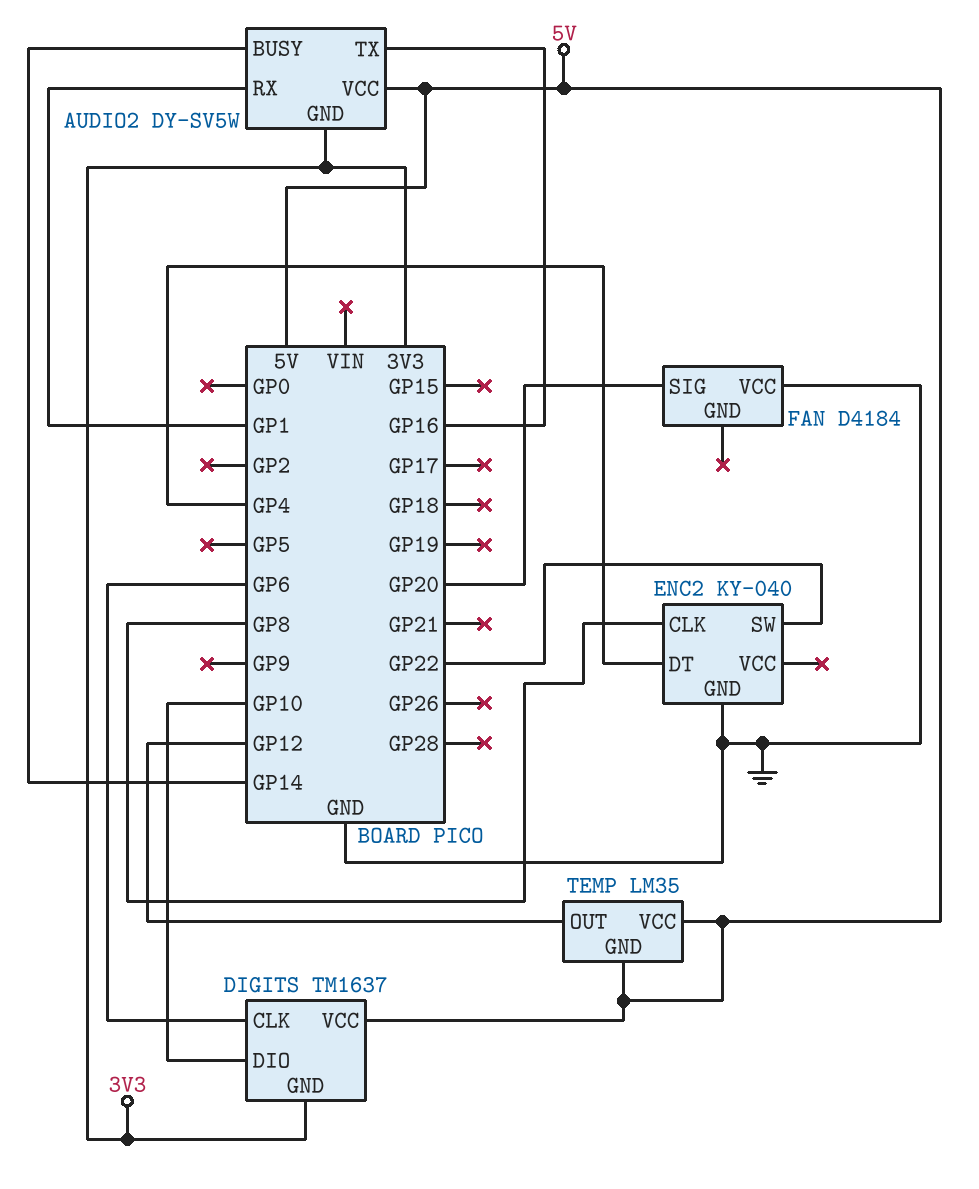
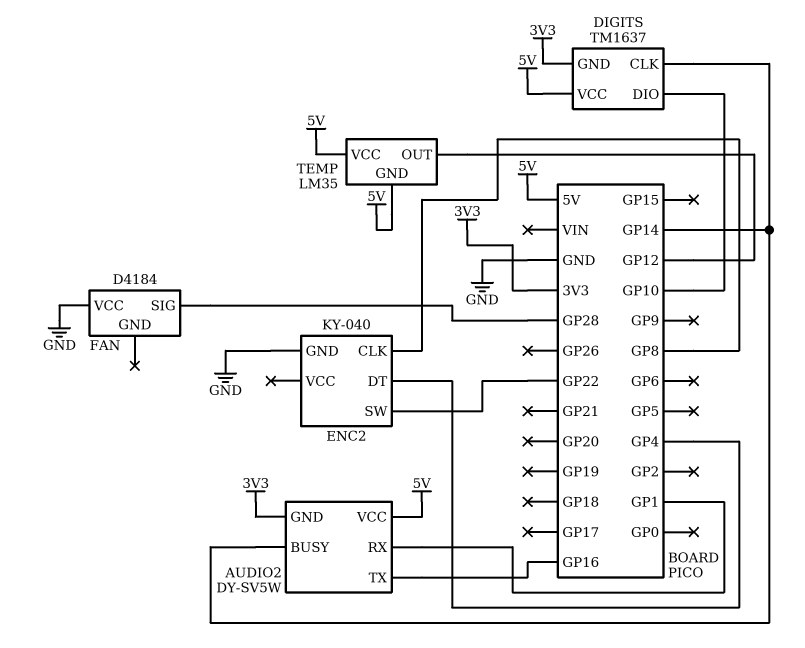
DIGITS pin CLK: GP6 -> GP14
FAN pin SIG: GP20 -> GP28

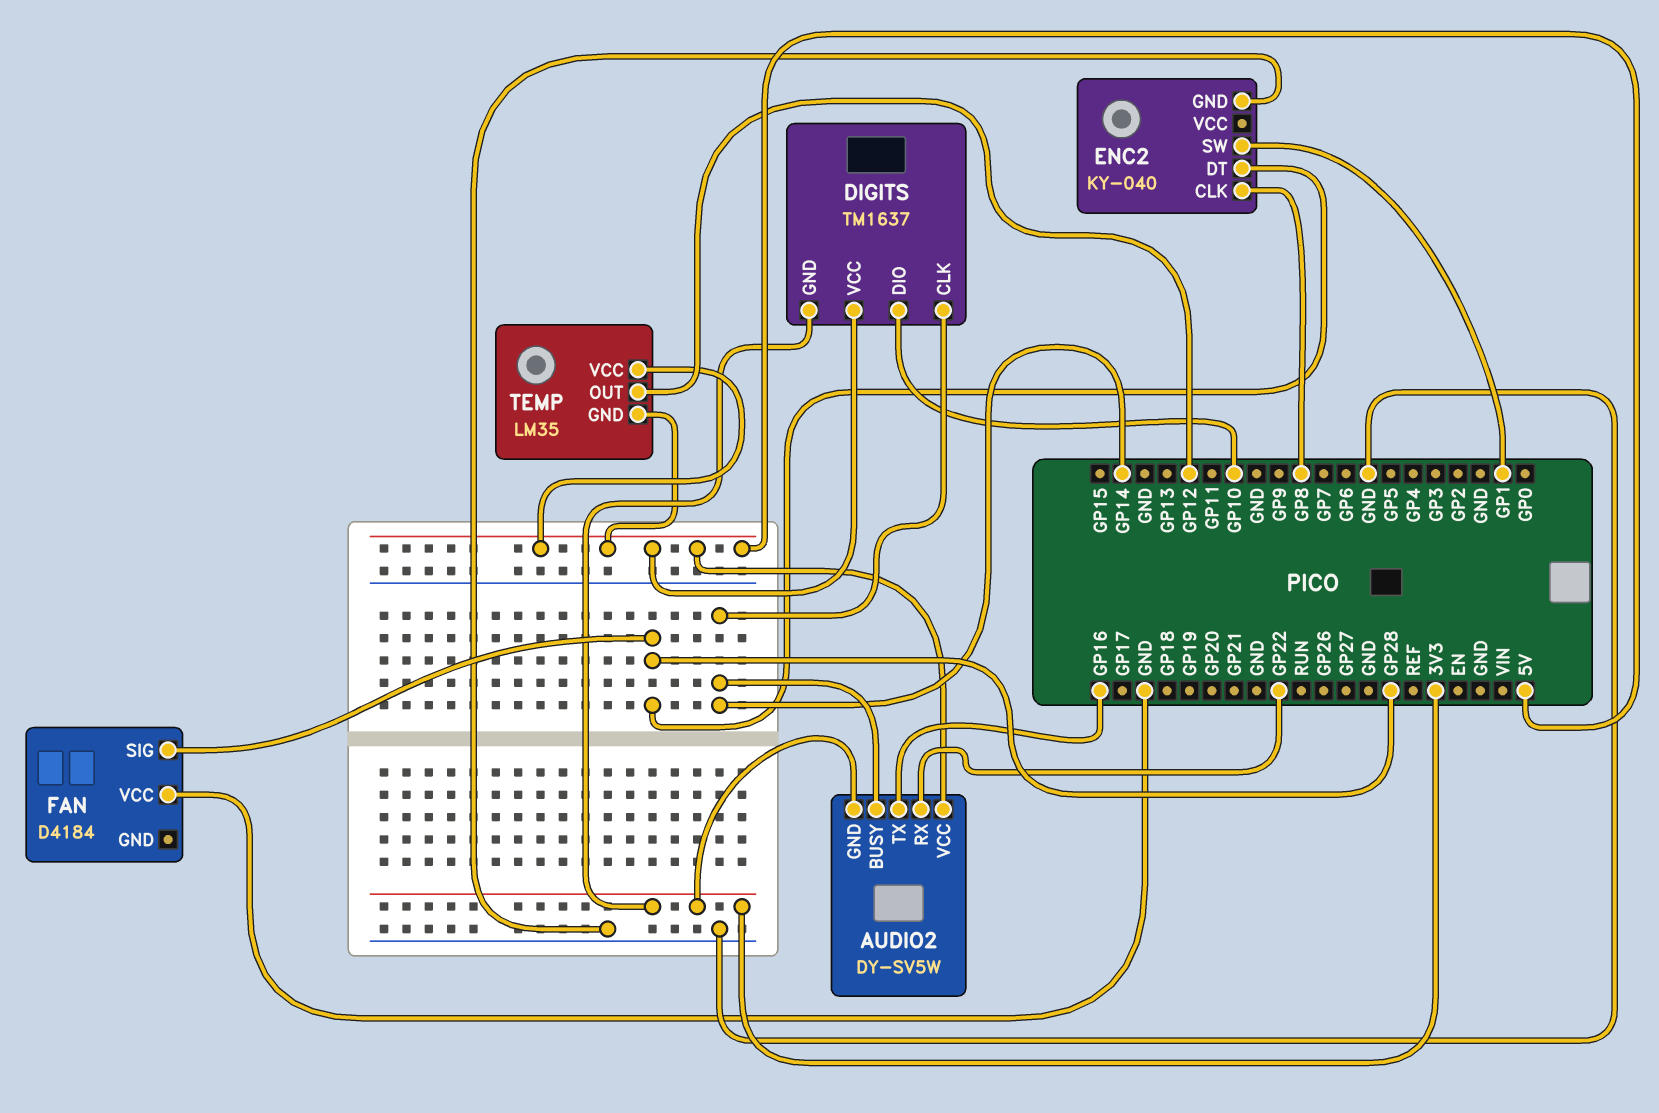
AUDIO2 pin RX: GP1 -> GP22
ENC2 pin DT: GP4 -> GP28
ENC2 pin SW: GP22 -> GP1

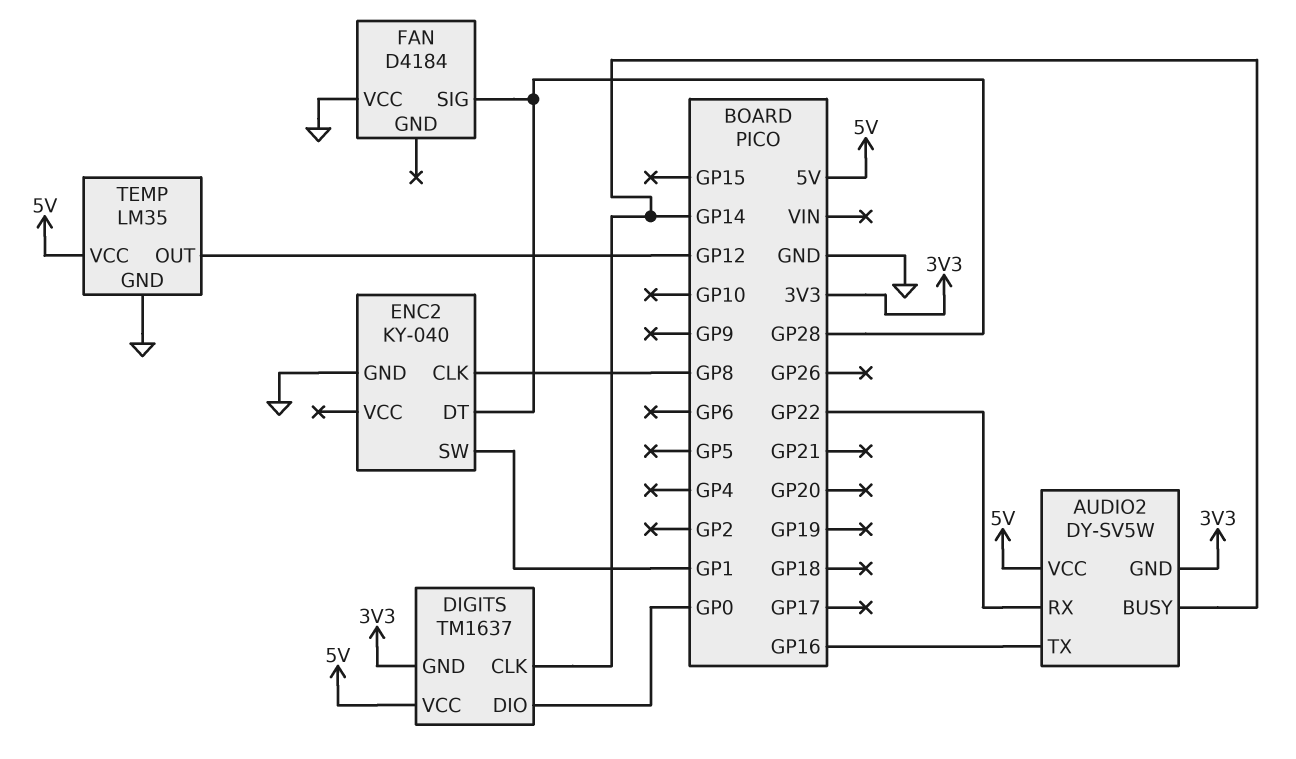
DIGITS pin DIO: GP10 -> GP0
TEMP pin GND: 5V -> GND

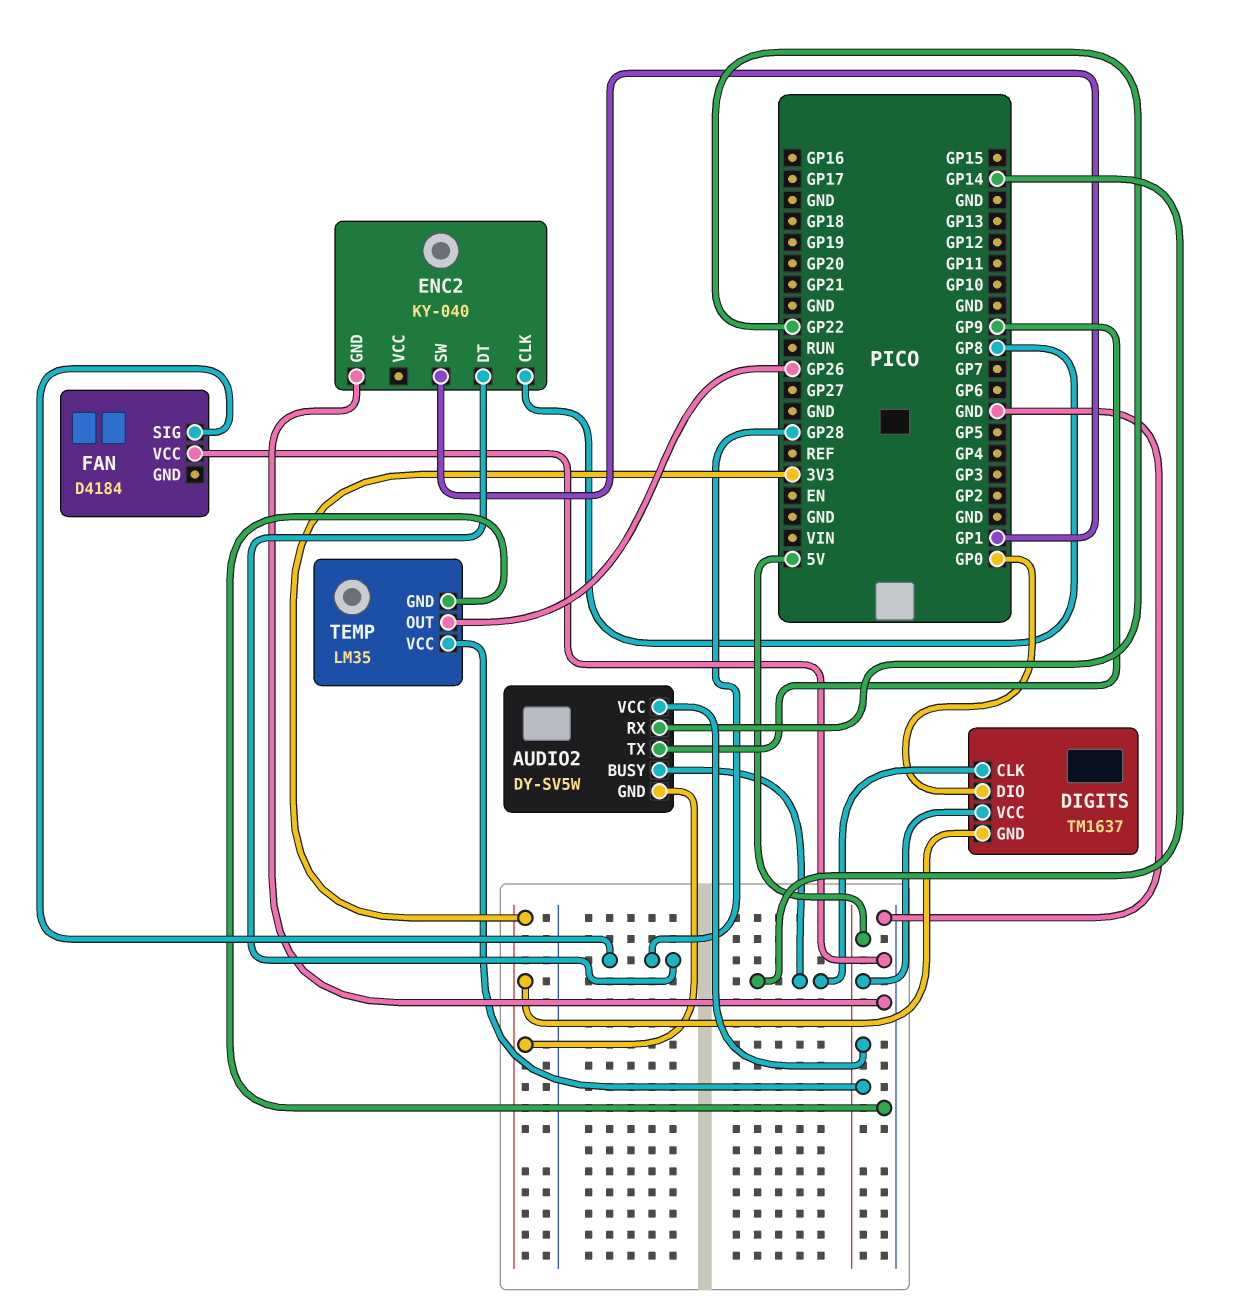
AUDIO2 pin TX: GP16 -> GP9
TEMP pin OUT: GP12 -> GP26

